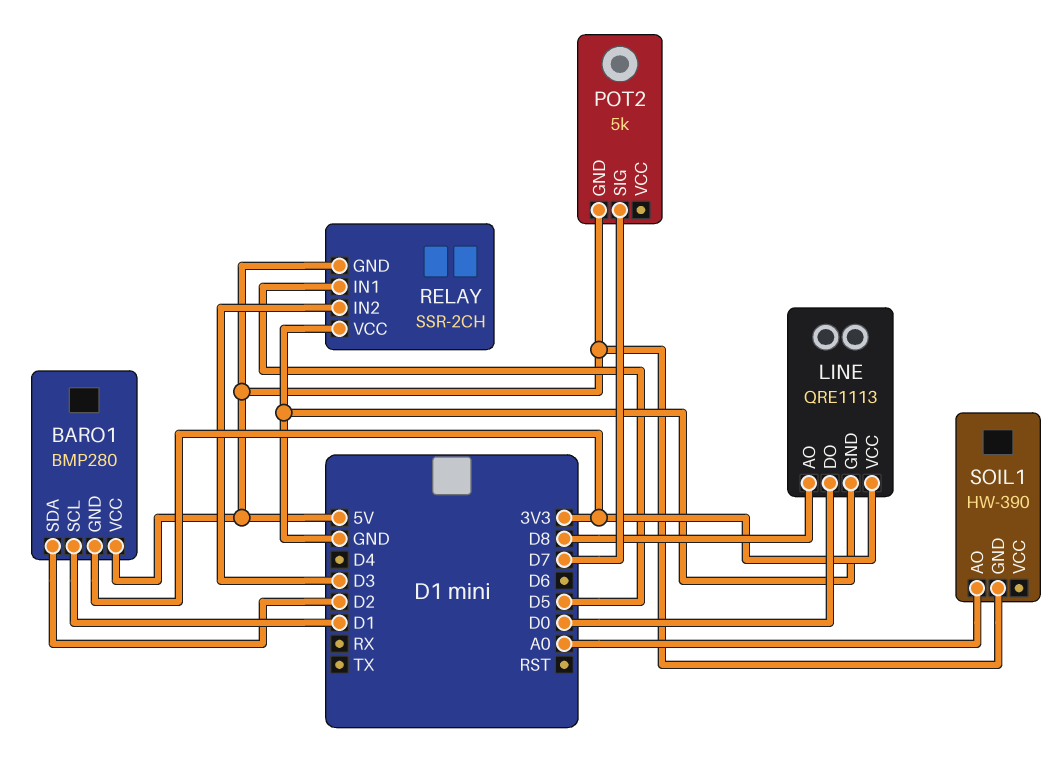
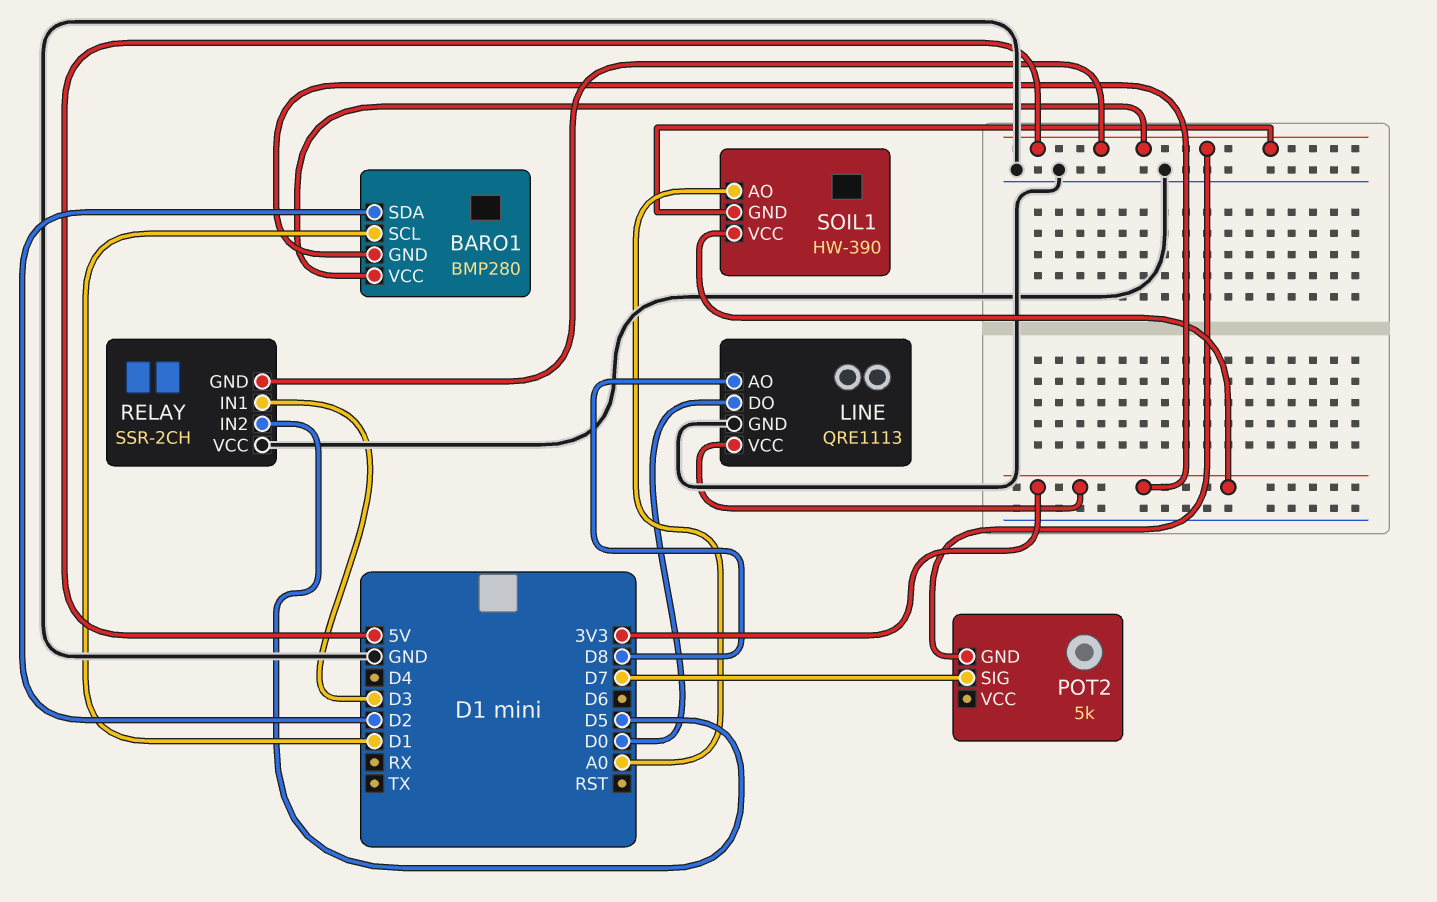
RELAY pin IN1: D5 -> D3
RELAY pin IN2: D3 -> D5
SOIL1 pin VCC: none -> 3V3

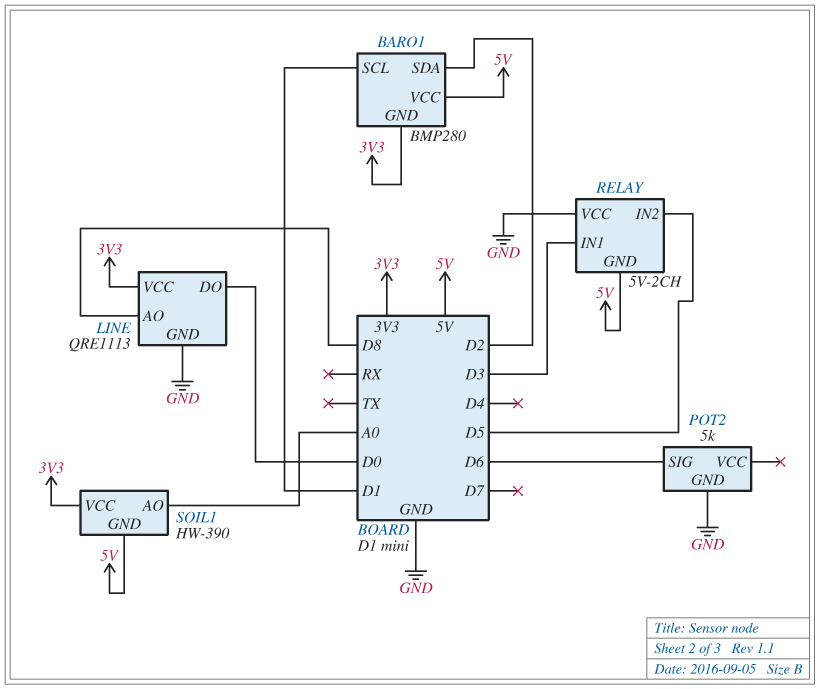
POT2 pin GND: 5V -> GND
POT2 pin SIG: D7 -> D6
RELAY: SSR-2CH -> 5V-2CH

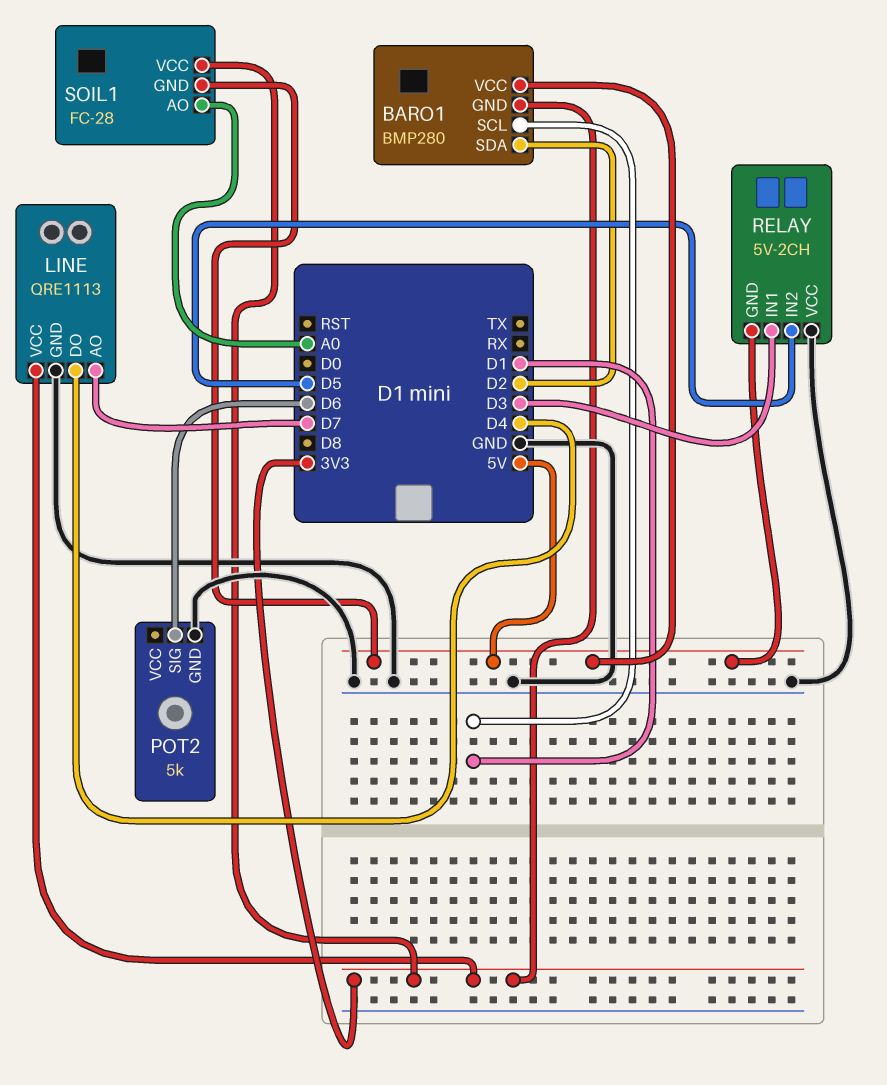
LINE pin AO: D8 -> D7
LINE pin DO: D0 -> D4
SOIL1: HW-390 -> FC-28

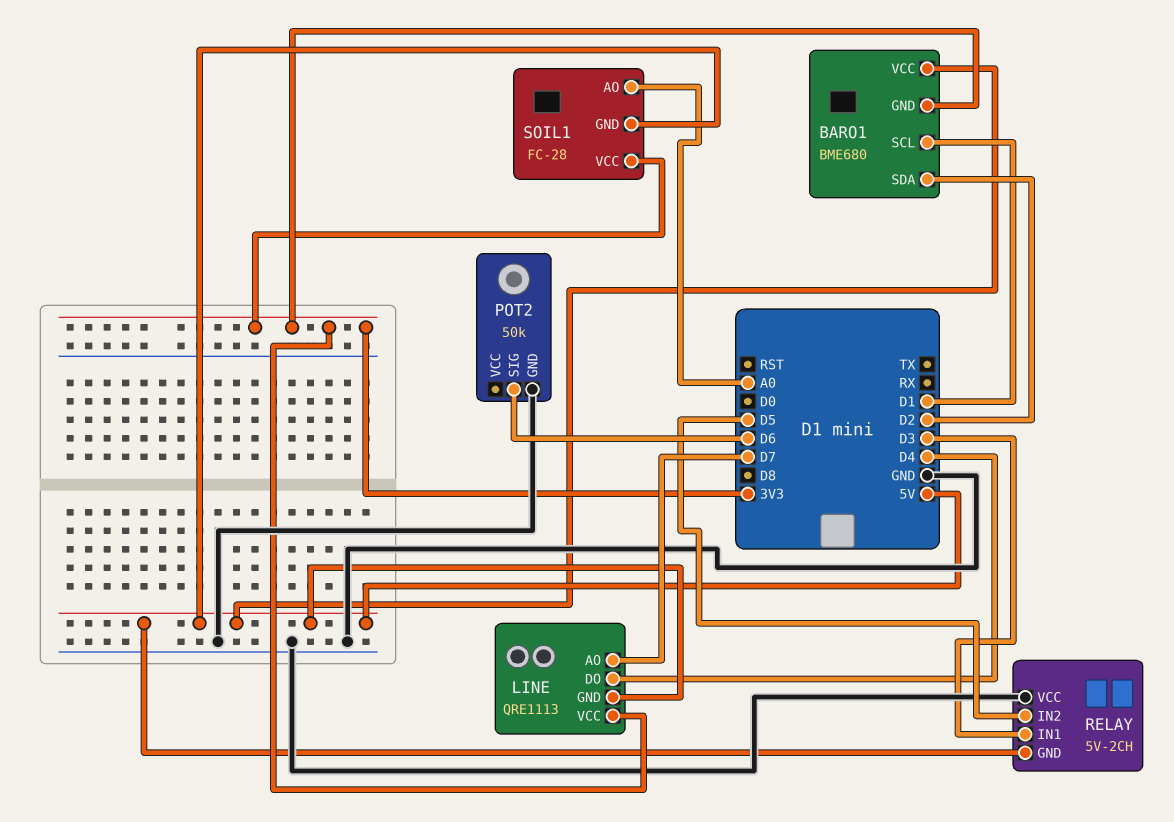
BARO1: BMP280 -> BME680
LINE pin GND: GND -> 5V
POT2: 5k -> 50k

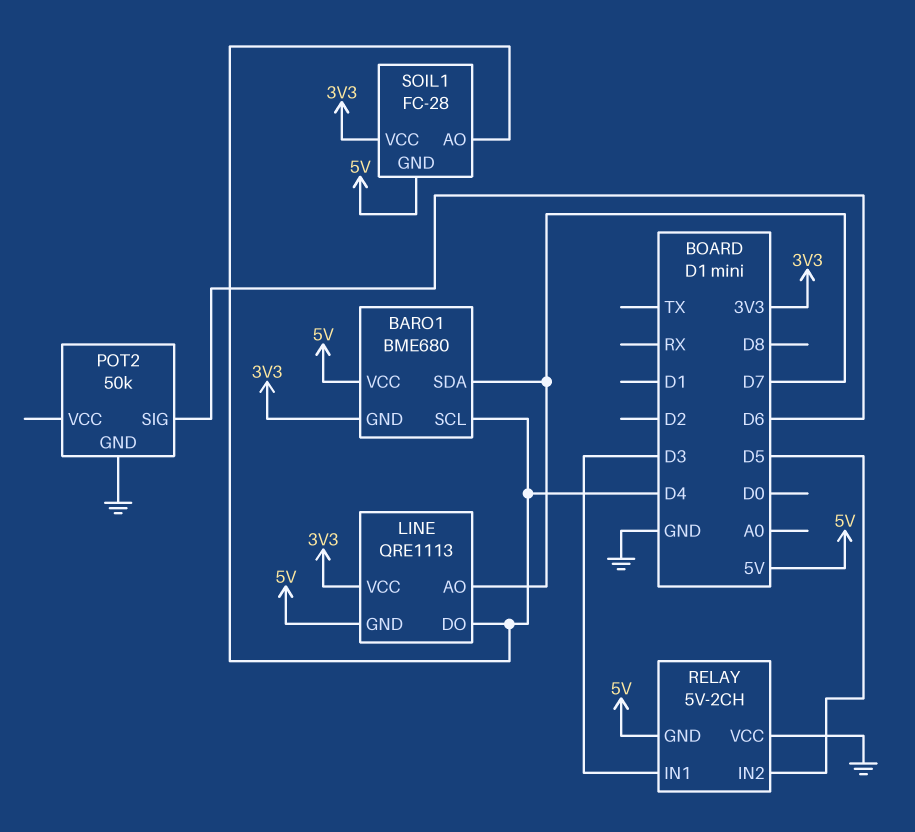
BARO1 pin SCL: D1 -> D4
BARO1 pin SDA: D2 -> D7
SOIL1 pin AO: A0 -> D4

